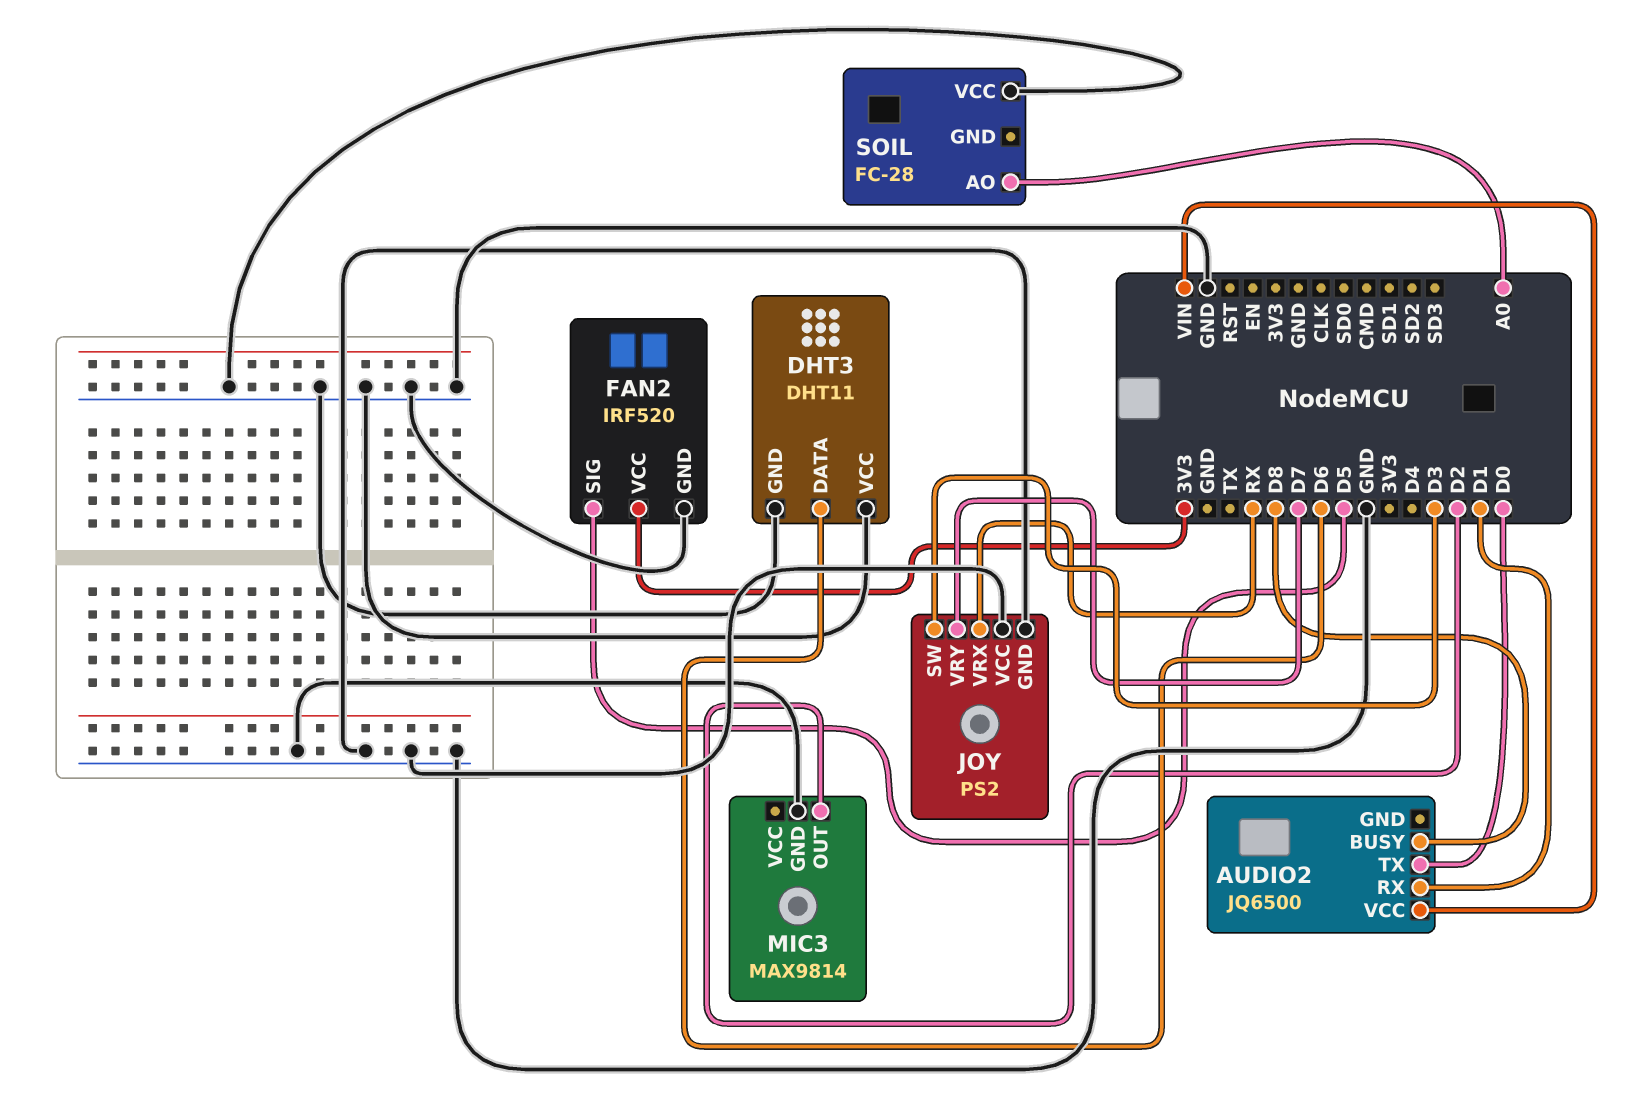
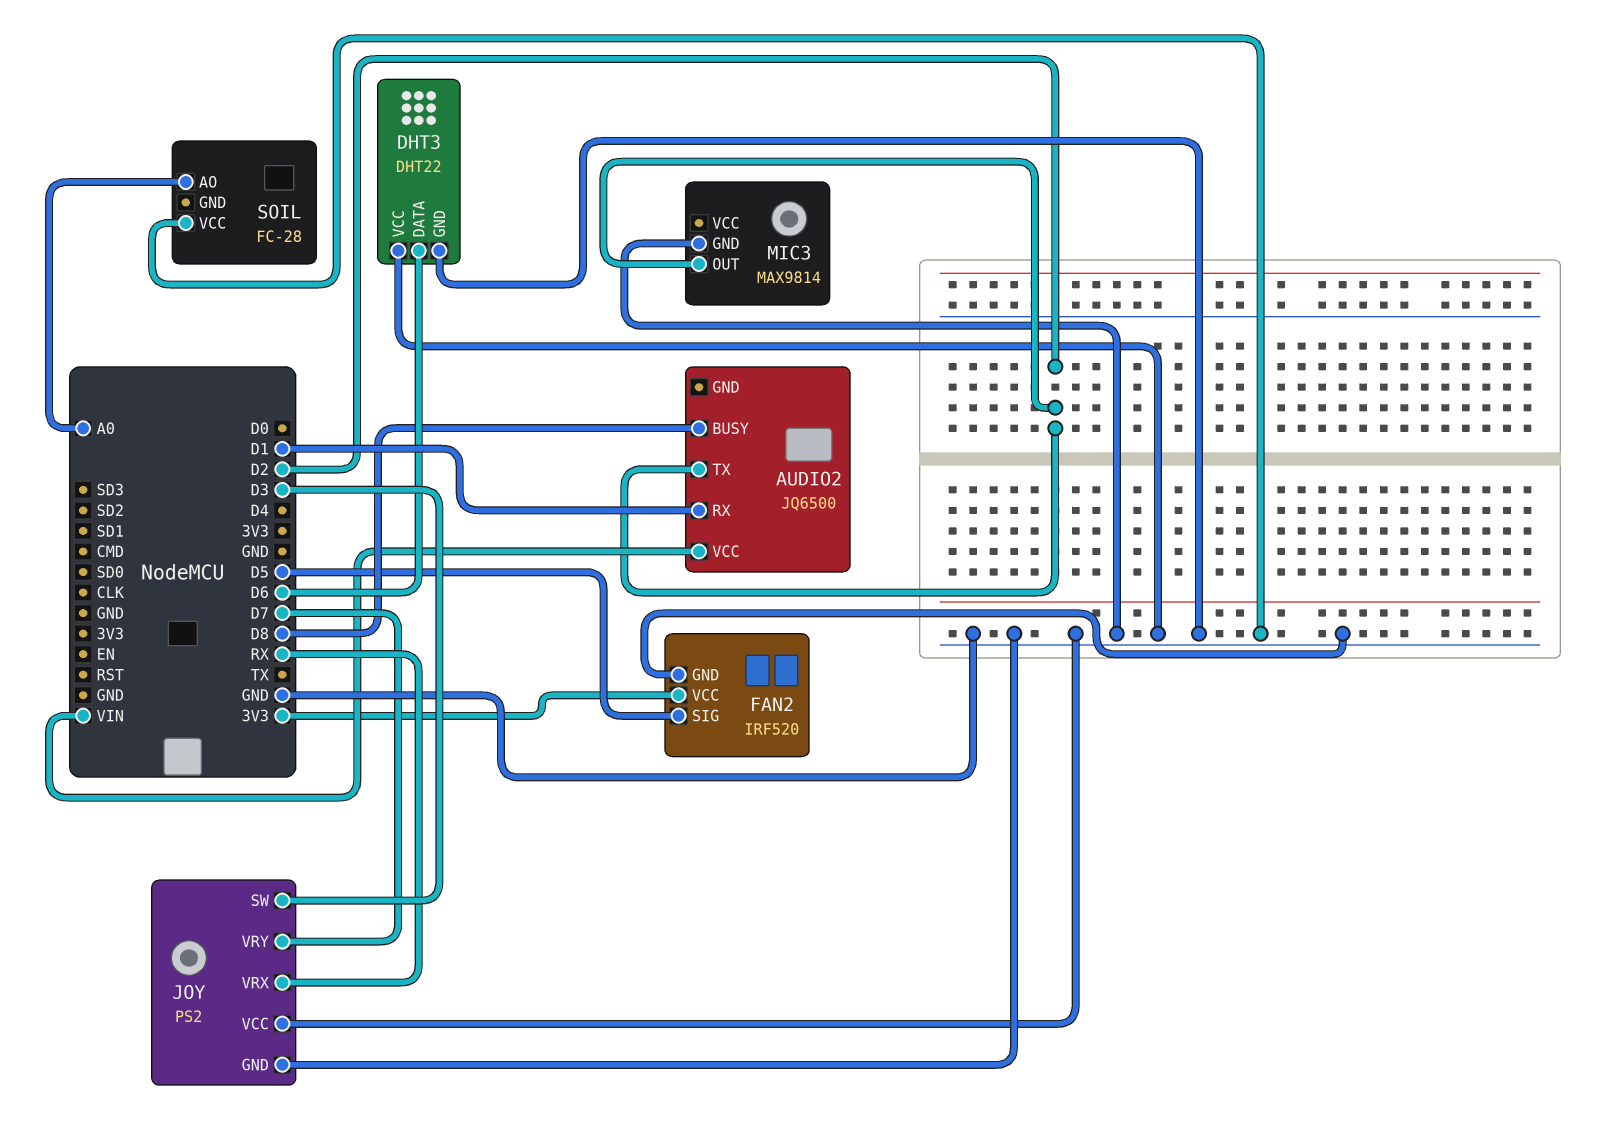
AUDIO2 pin TX: D0 -> D2
DHT3: DHT11 -> DHT22

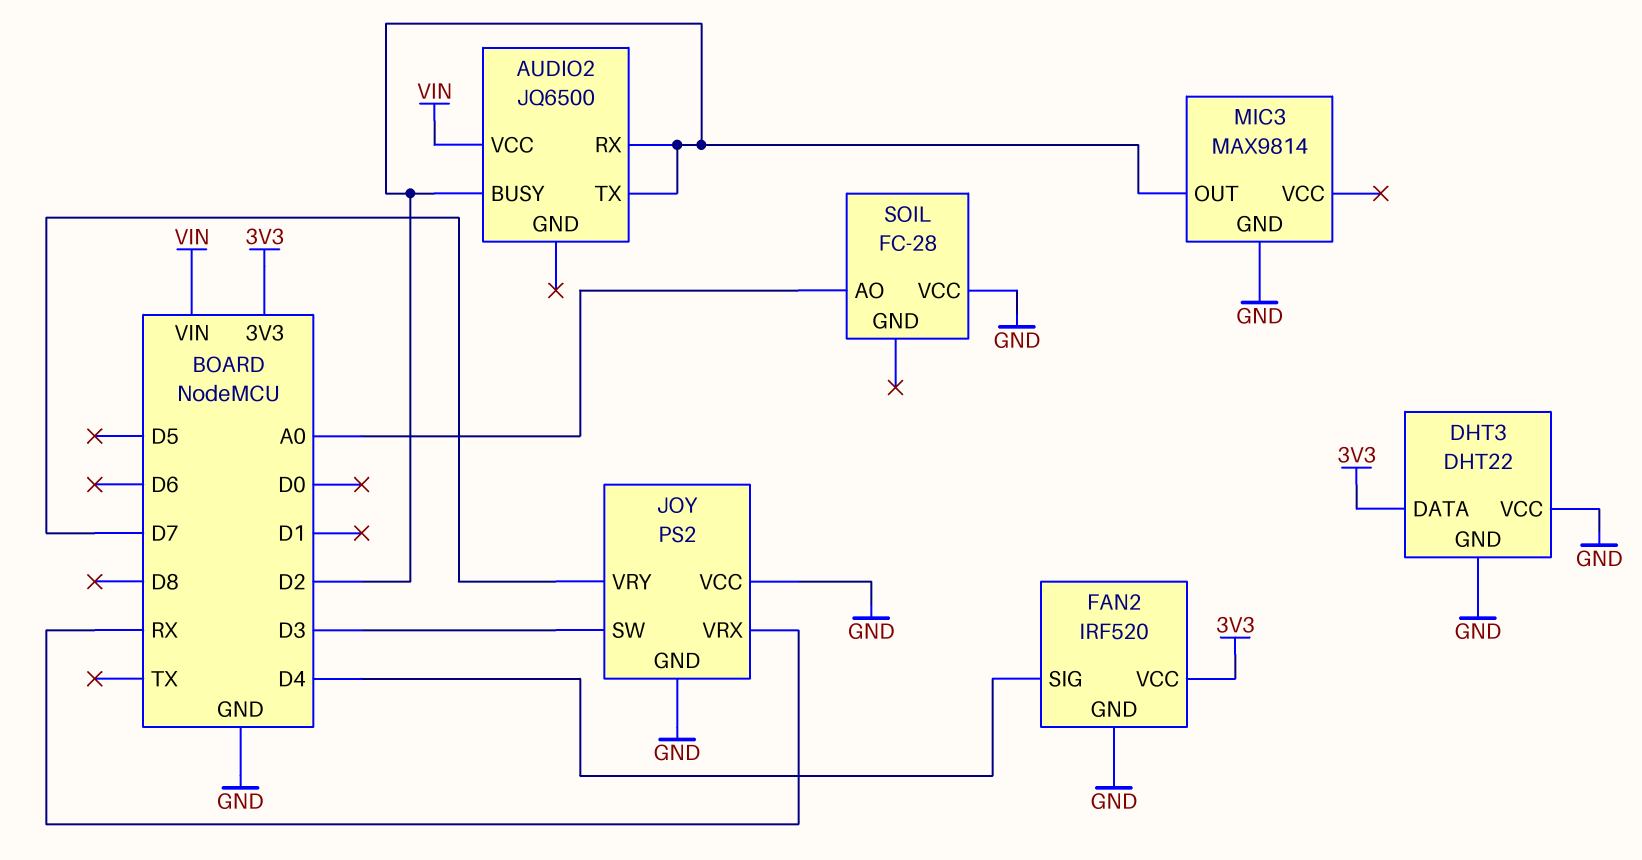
AUDIO2 pin BUSY: D8 -> D2
AUDIO2 pin RX: D1 -> D2
DHT3 pin DATA: D6 -> 3V3
FAN2 pin SIG: D5 -> D4

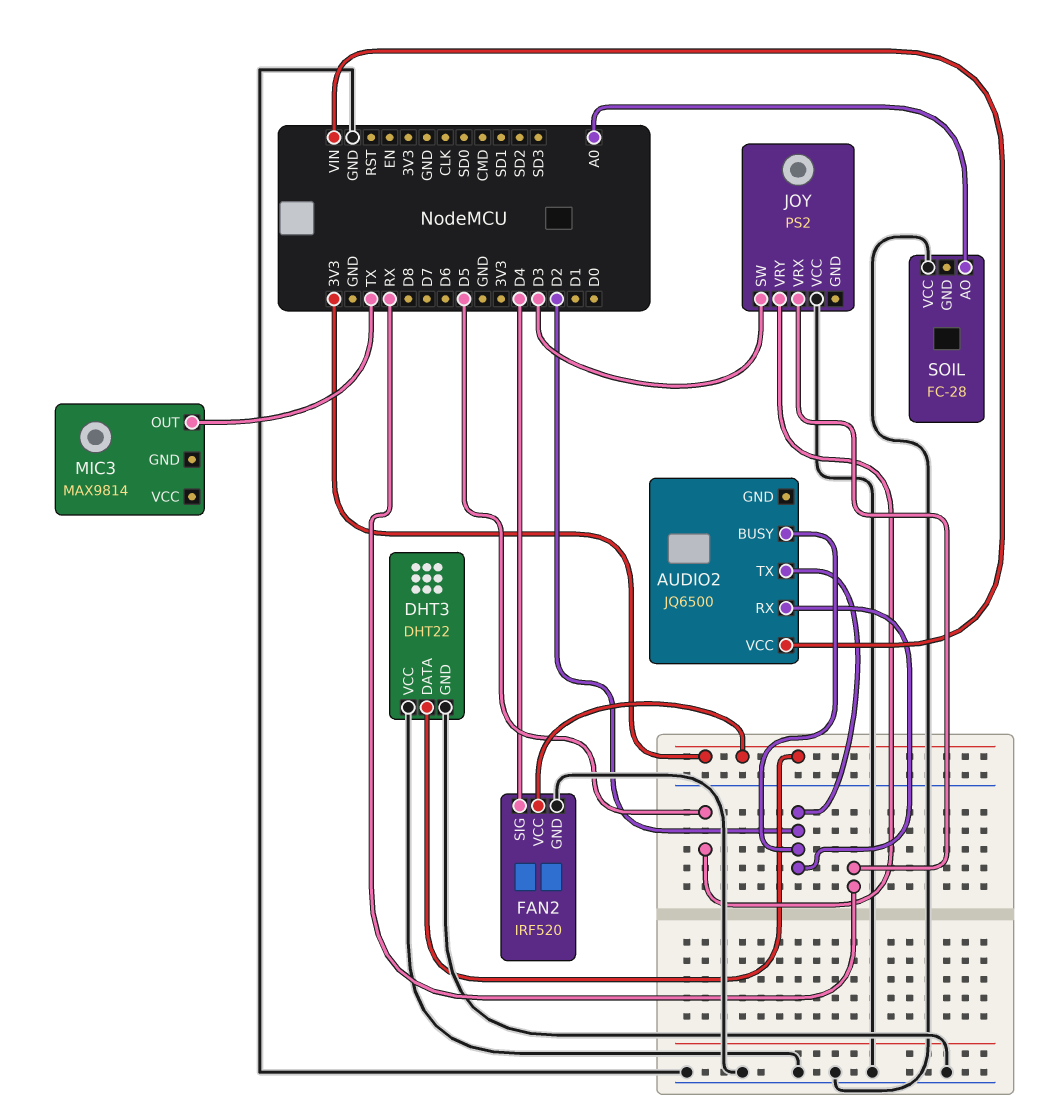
JOY pin GND: GND -> none
JOY pin VRY: D7 -> D5
MIC3 pin GND: GND -> none
MIC3 pin OUT: D2 -> TX

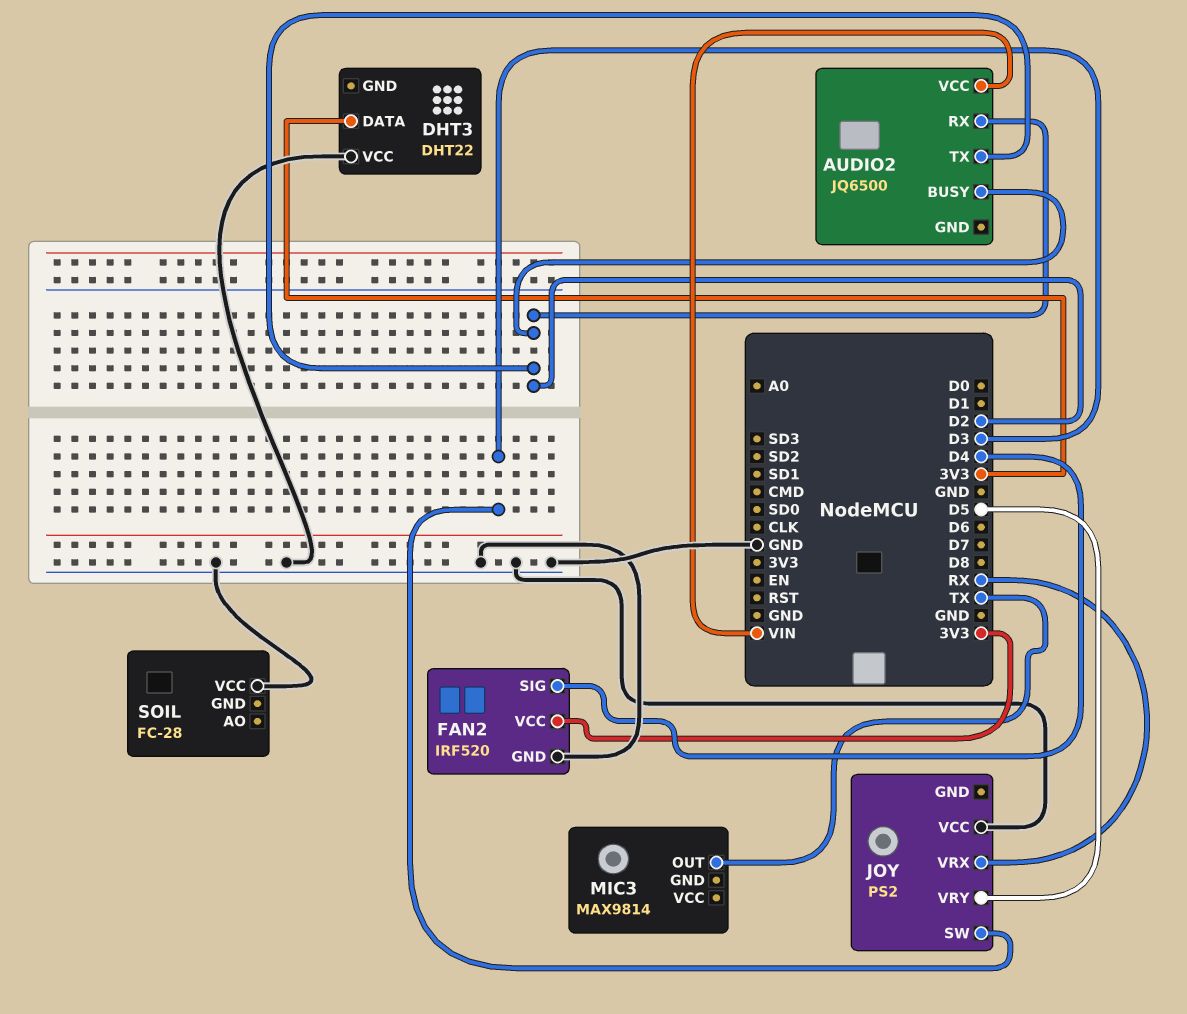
DHT3 pin GND: GND -> none
SOIL pin AO: A0 -> none

